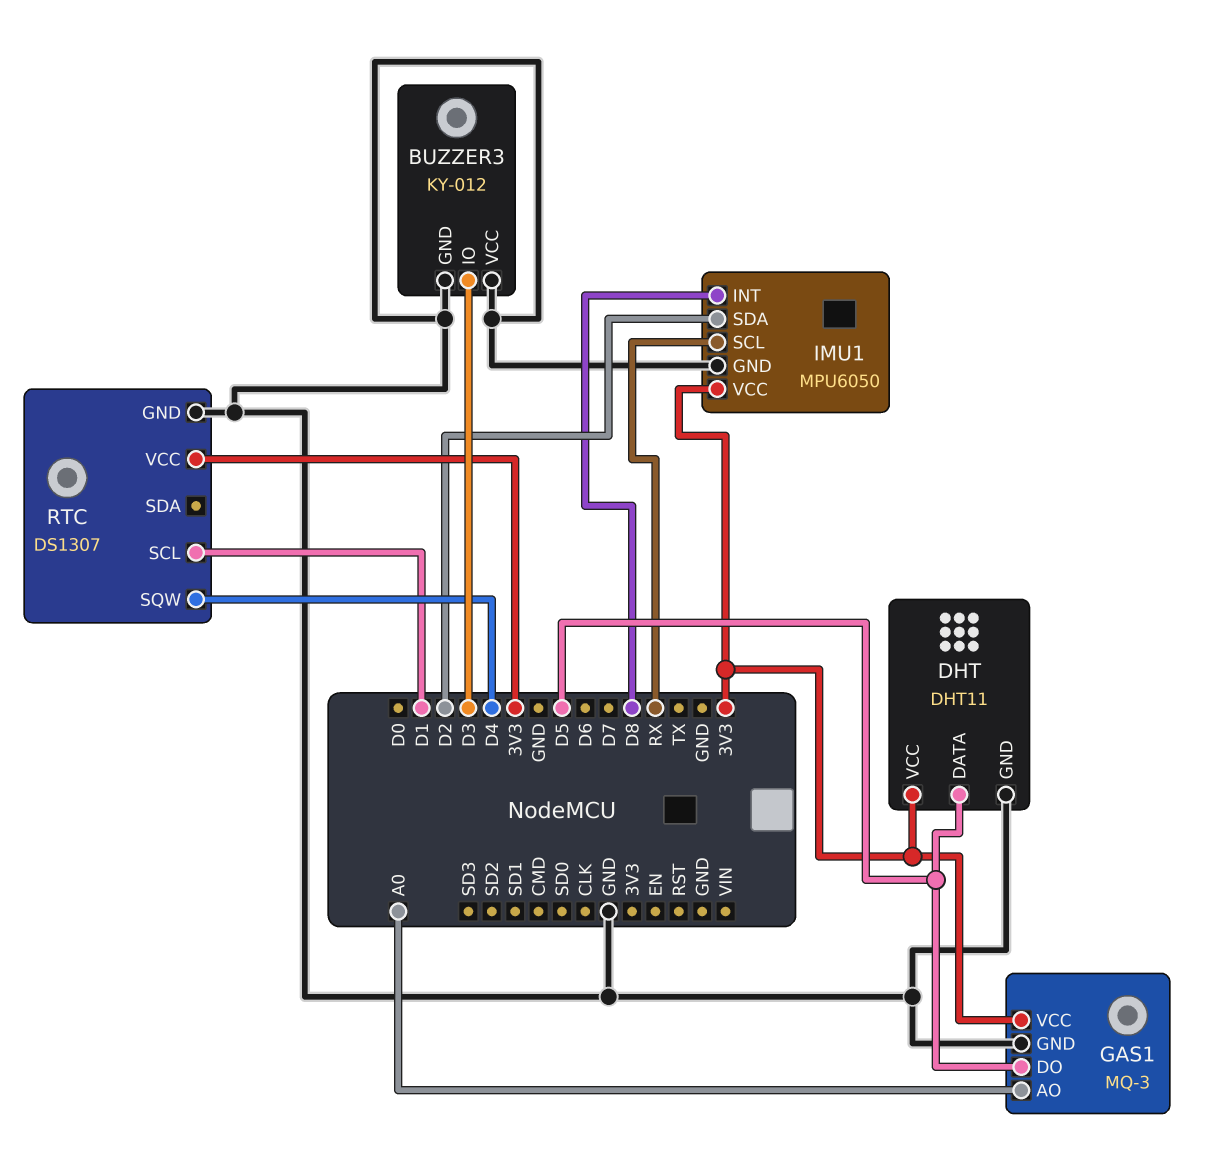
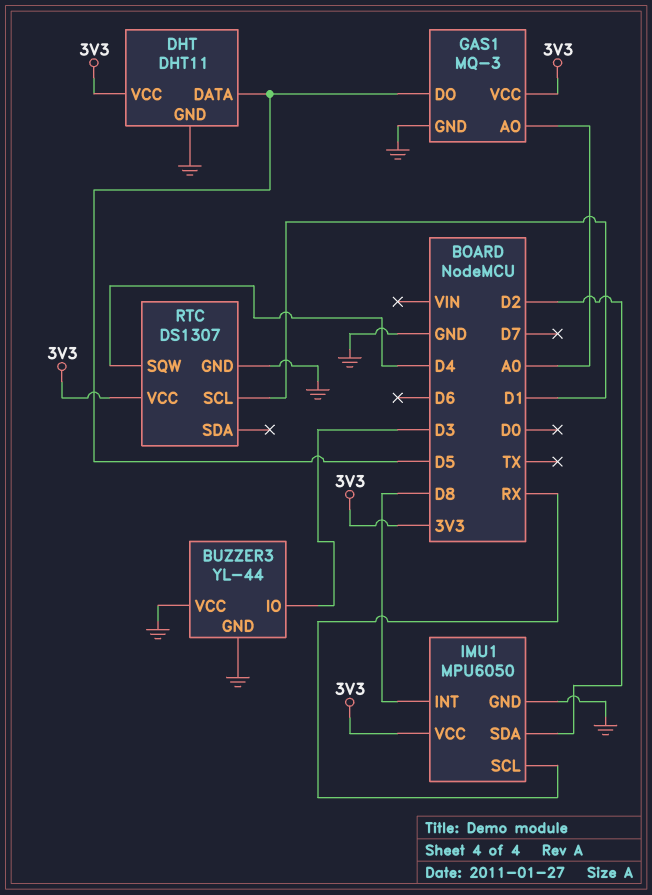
BUZZER3: KY-012 -> YL-44

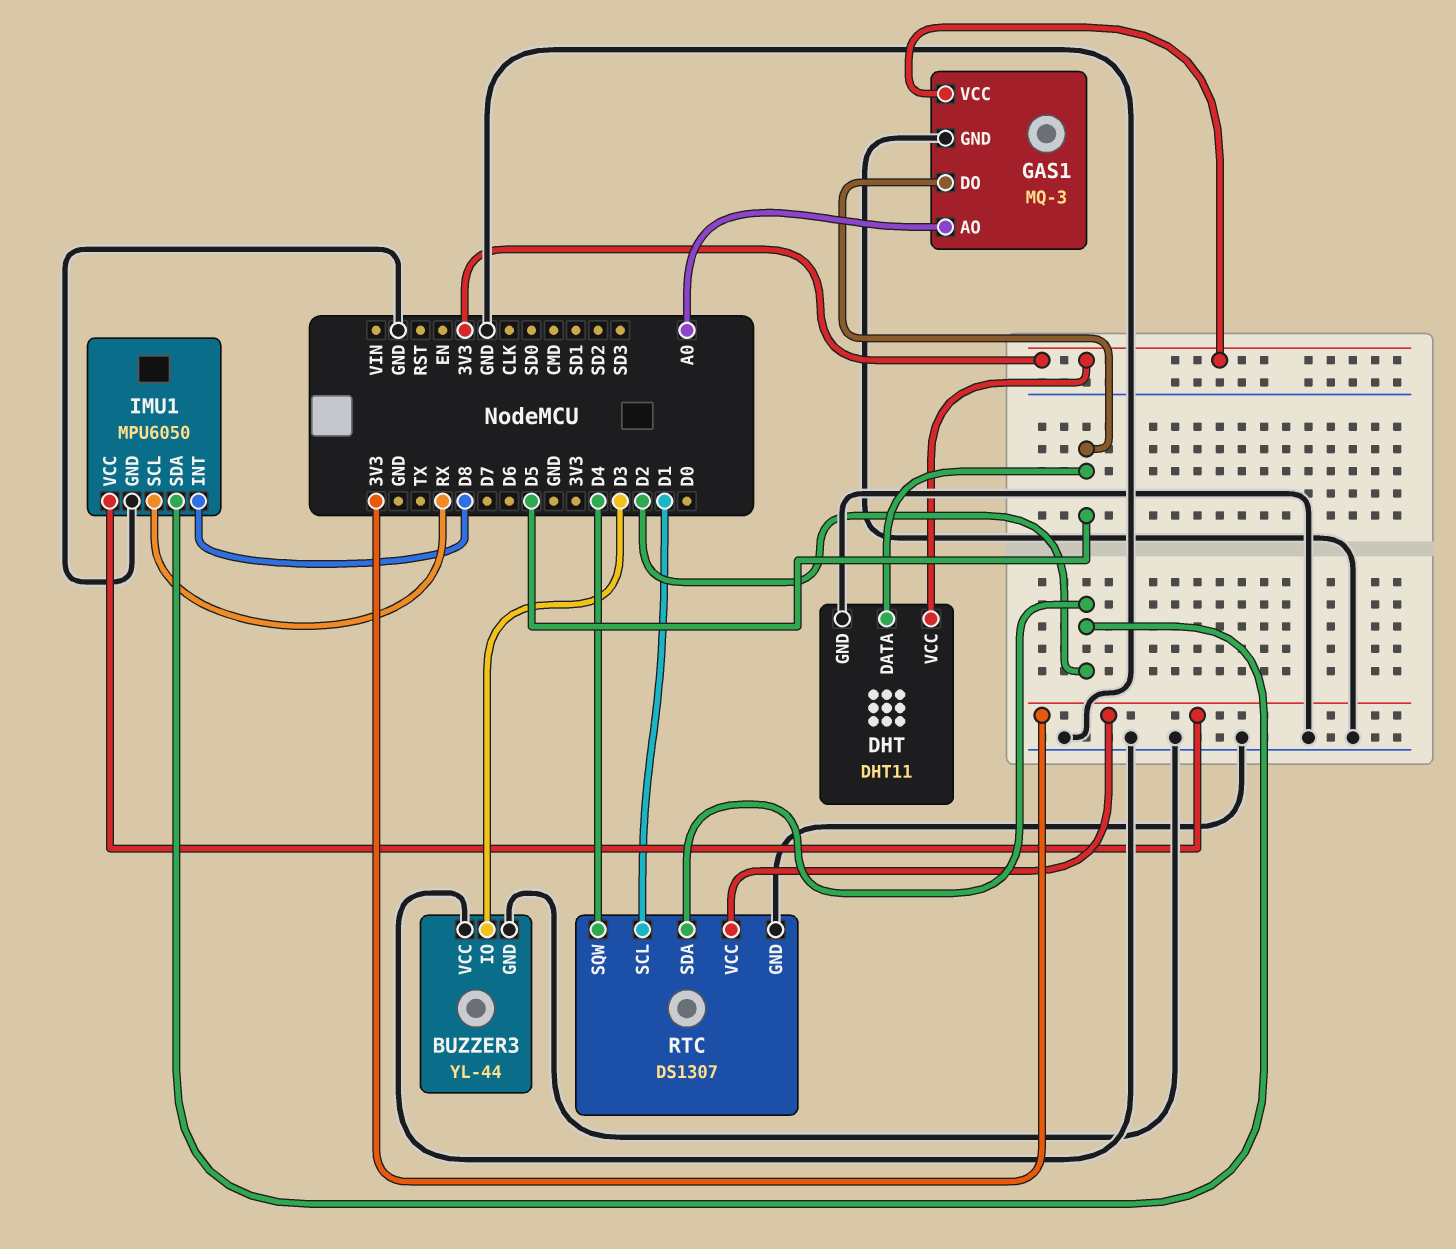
RTC pin SDA: none -> D2

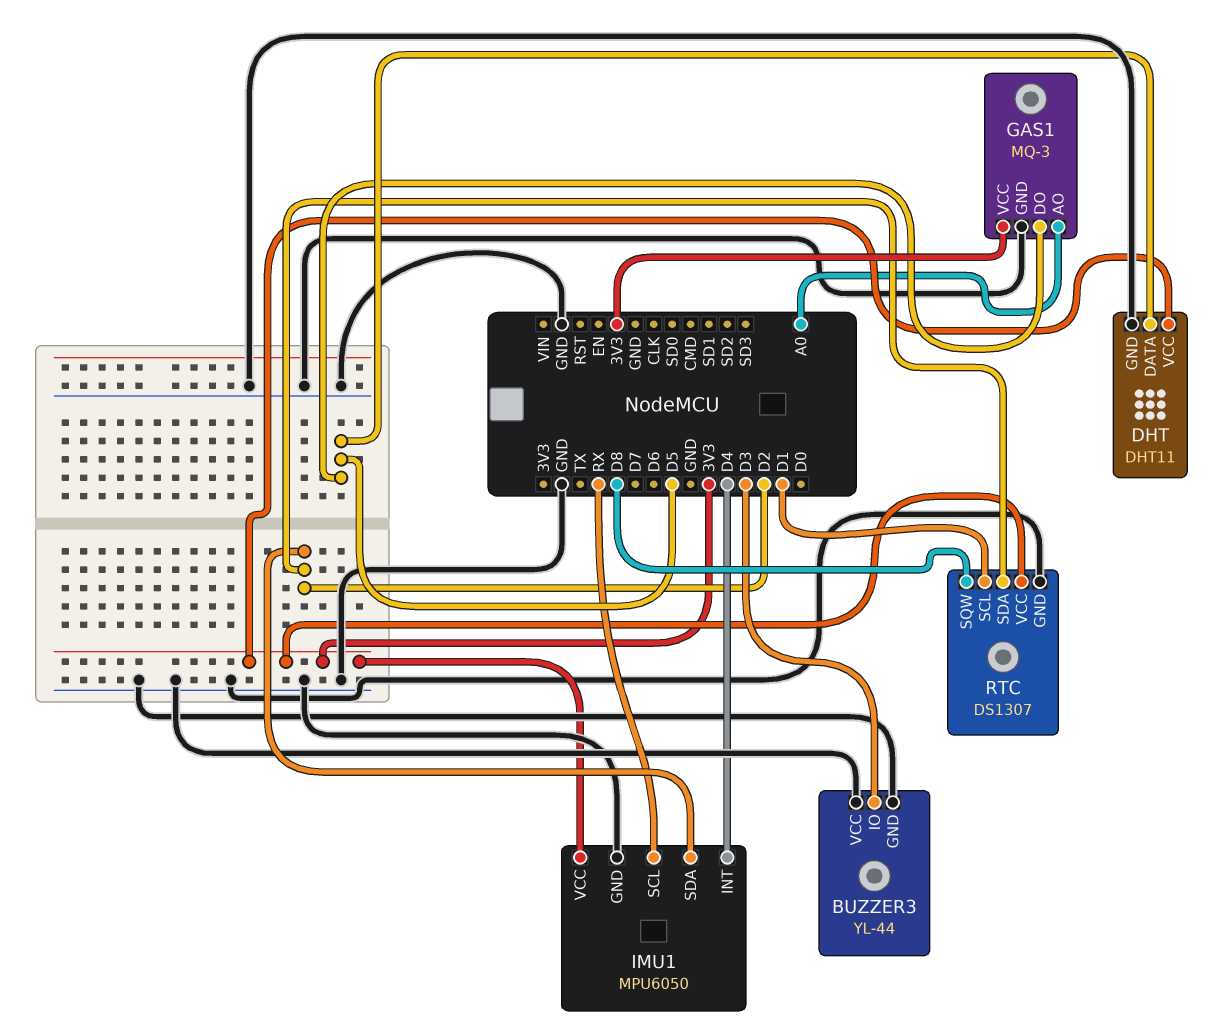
IMU1 pin INT: D8 -> D4
RTC pin SQW: D4 -> D8

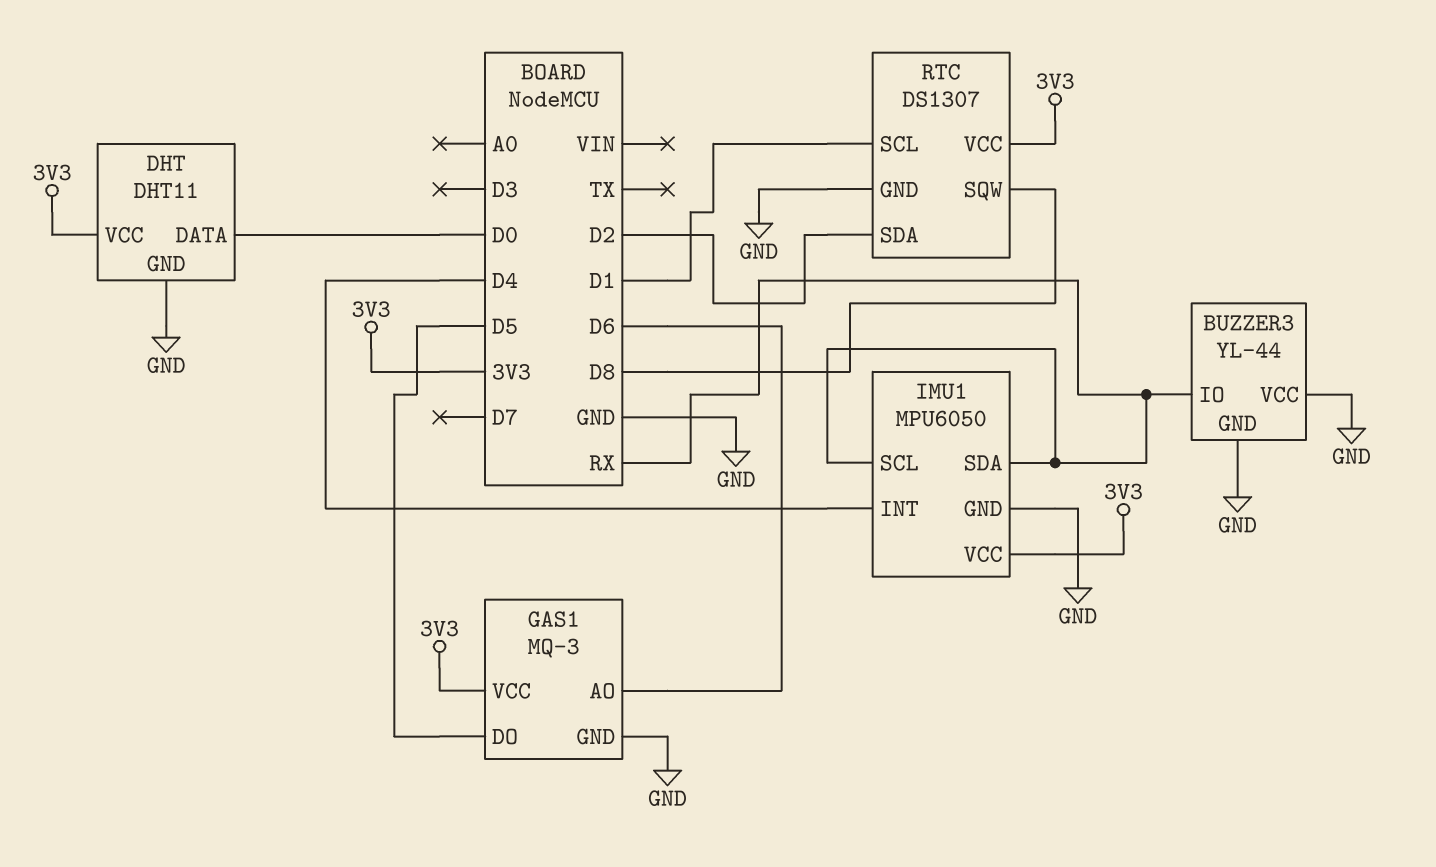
BUZZER3 pin IO: D3 -> RX
DHT pin DATA: D5 -> D0
GAS1 pin AO: A0 -> D6
IMU1 pin SDA: D2 -> RX

